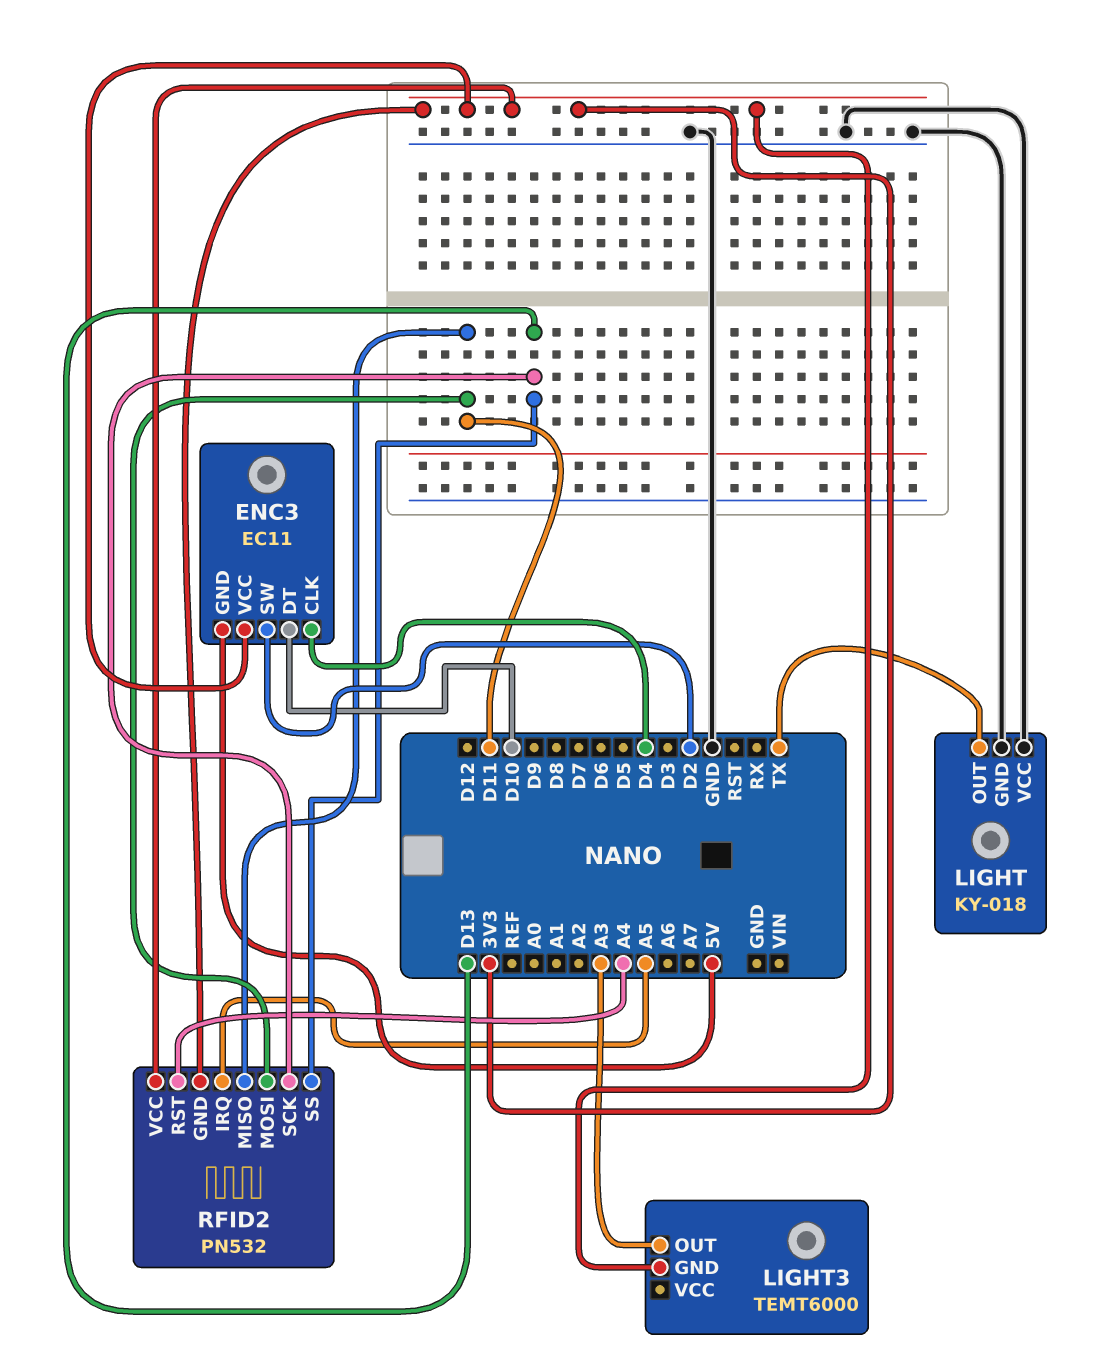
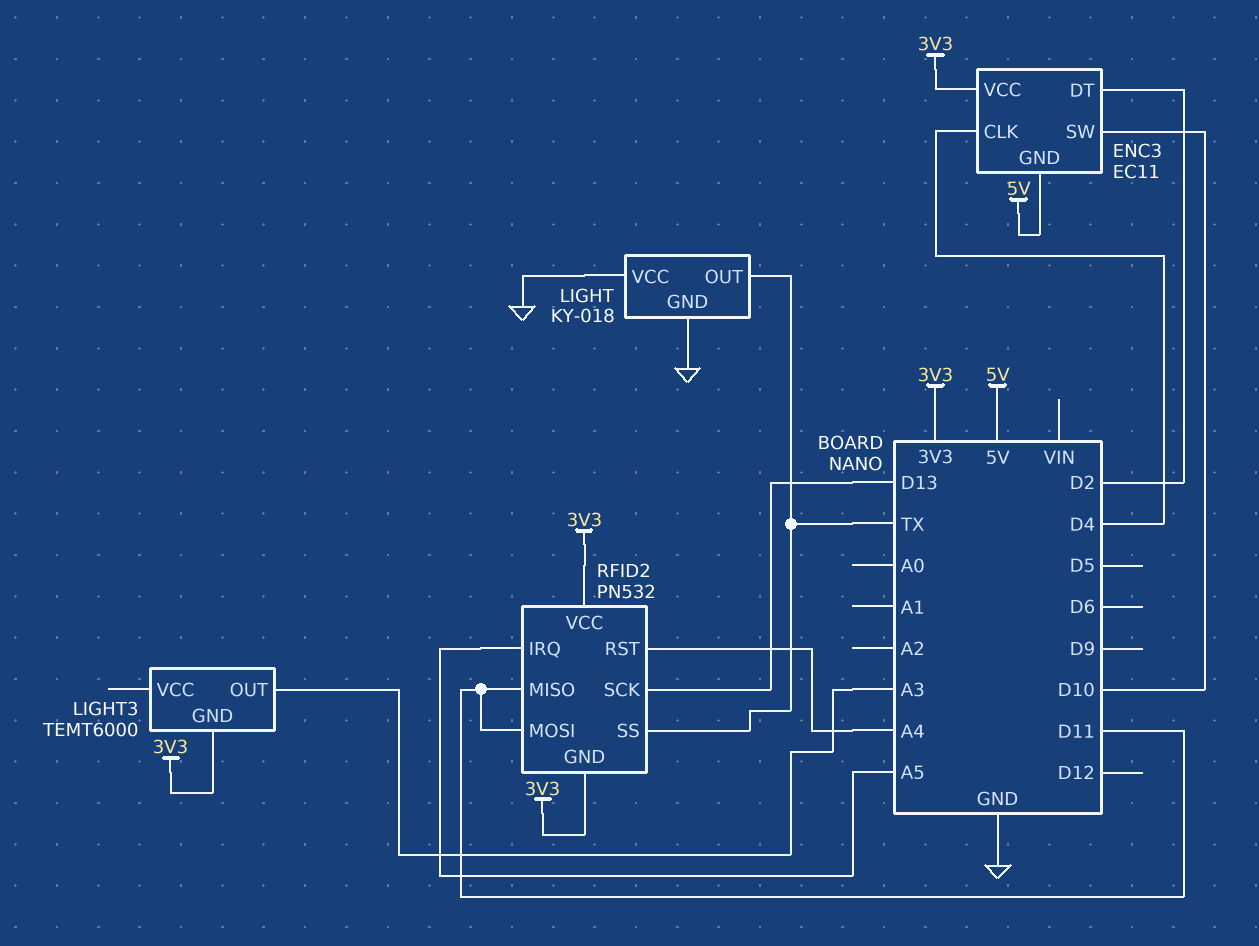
ENC3 pin DT: D10 -> D2
ENC3 pin SW: D2 -> D10
RFID2 pin SS: D13 -> TX

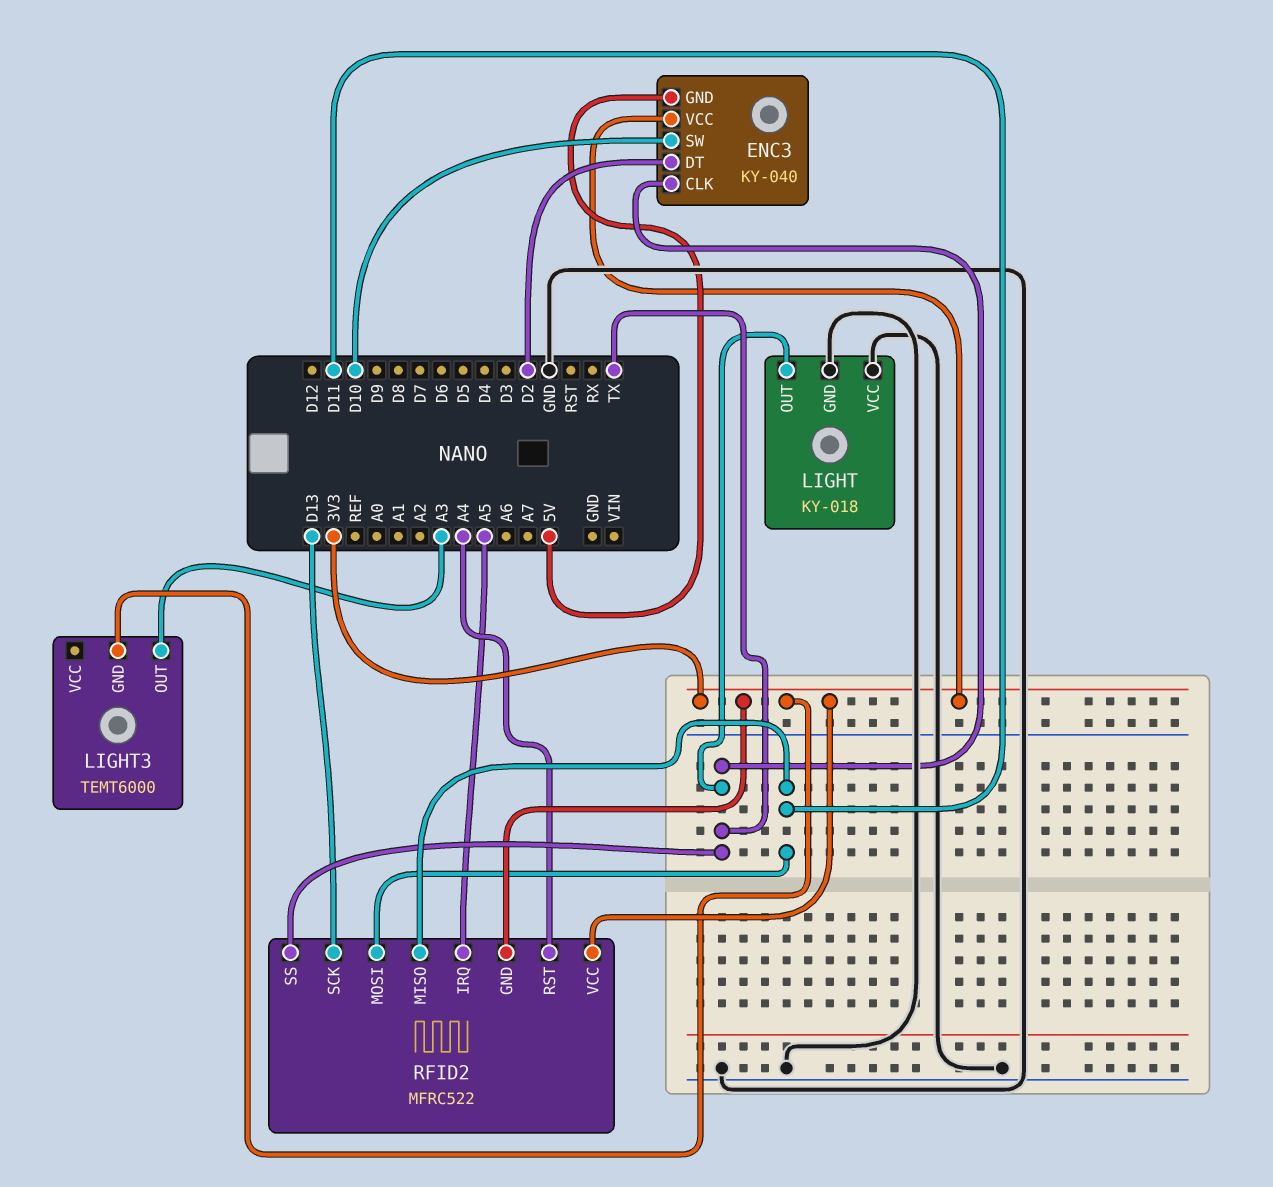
ENC3: EC11 -> KY-040
ENC3 pin CLK: D4 -> TX
RFID2: PN532 -> MFRC522

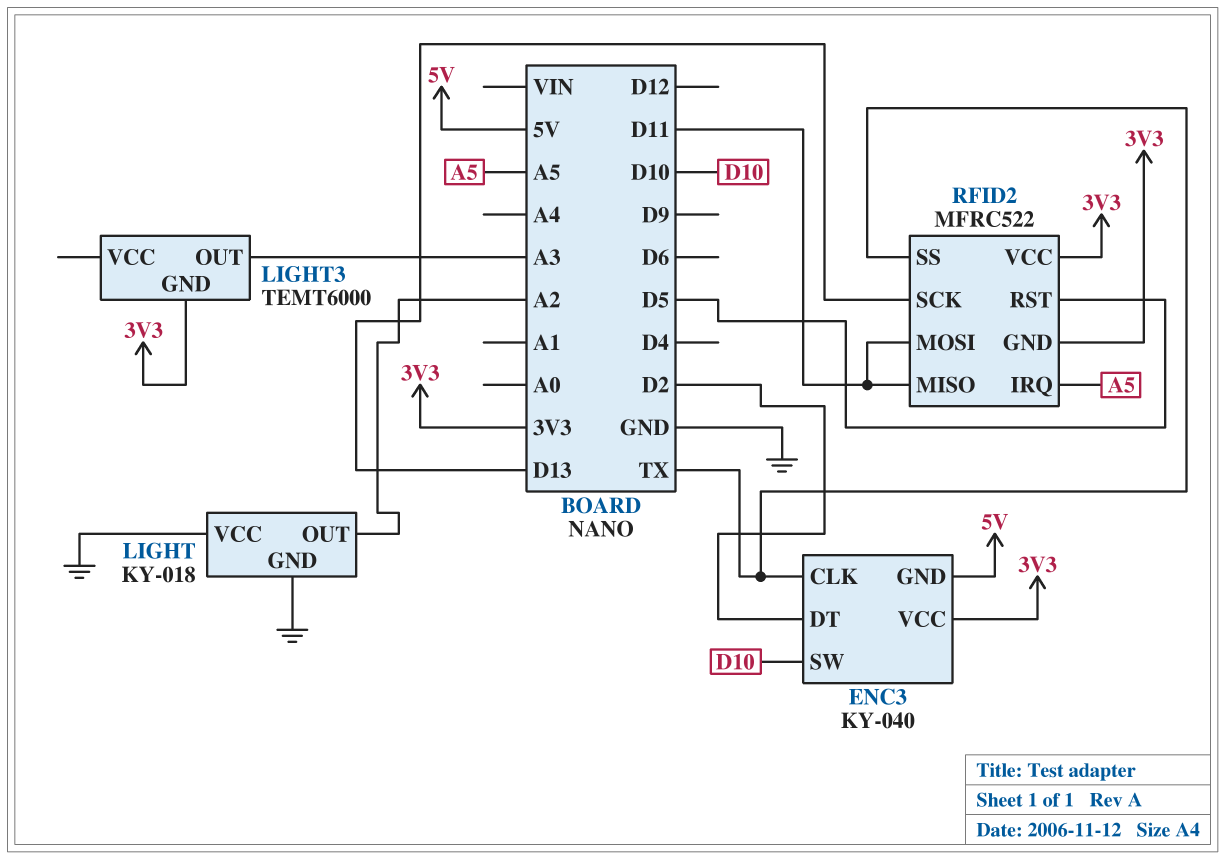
LIGHT pin OUT: TX -> A2
RFID2 pin RST: A4 -> D5

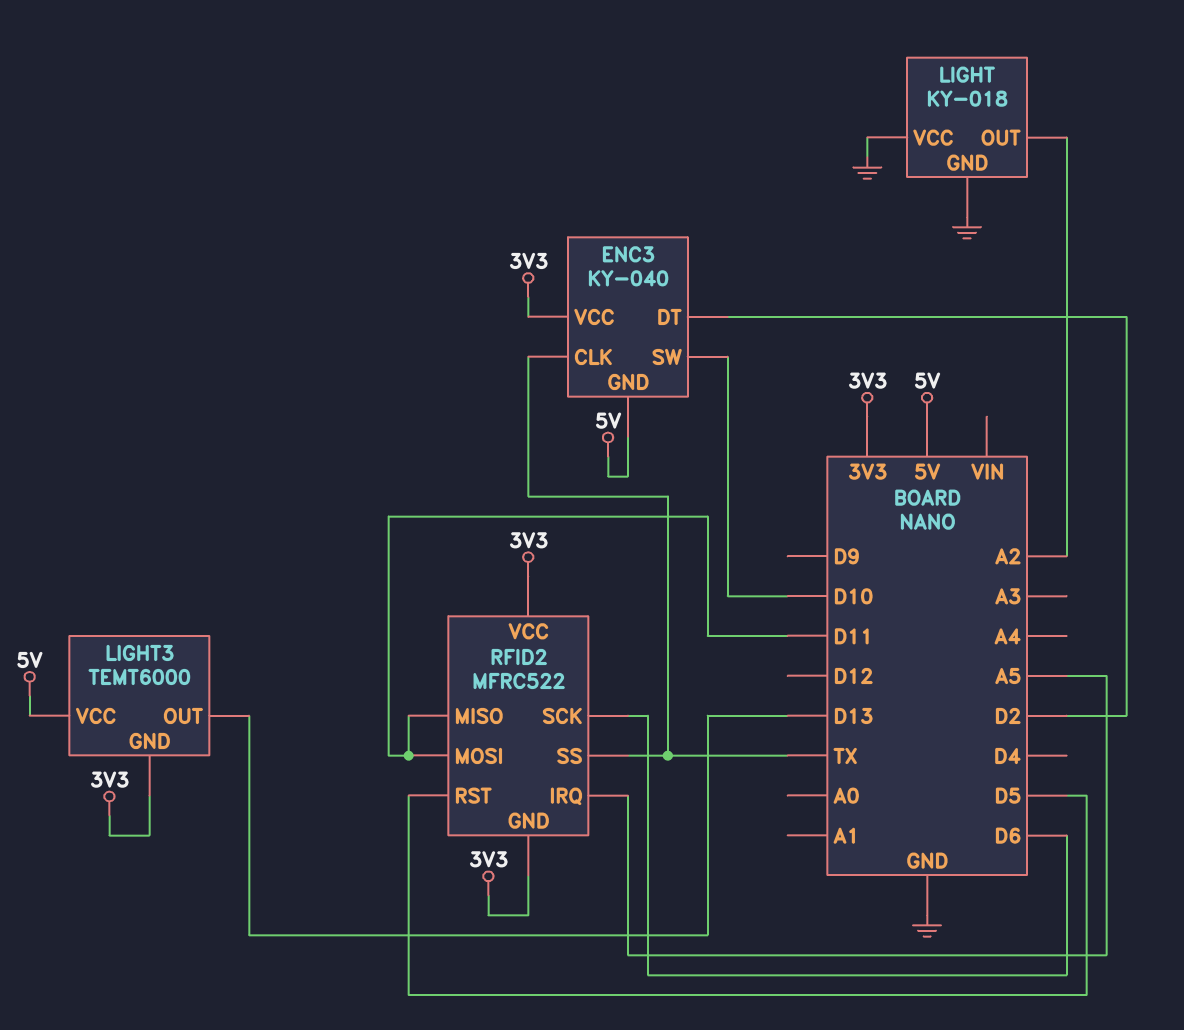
LIGHT3 pin OUT: A3 -> D13
LIGHT3 pin VCC: none -> 5V
RFID2 pin SCK: D13 -> D6

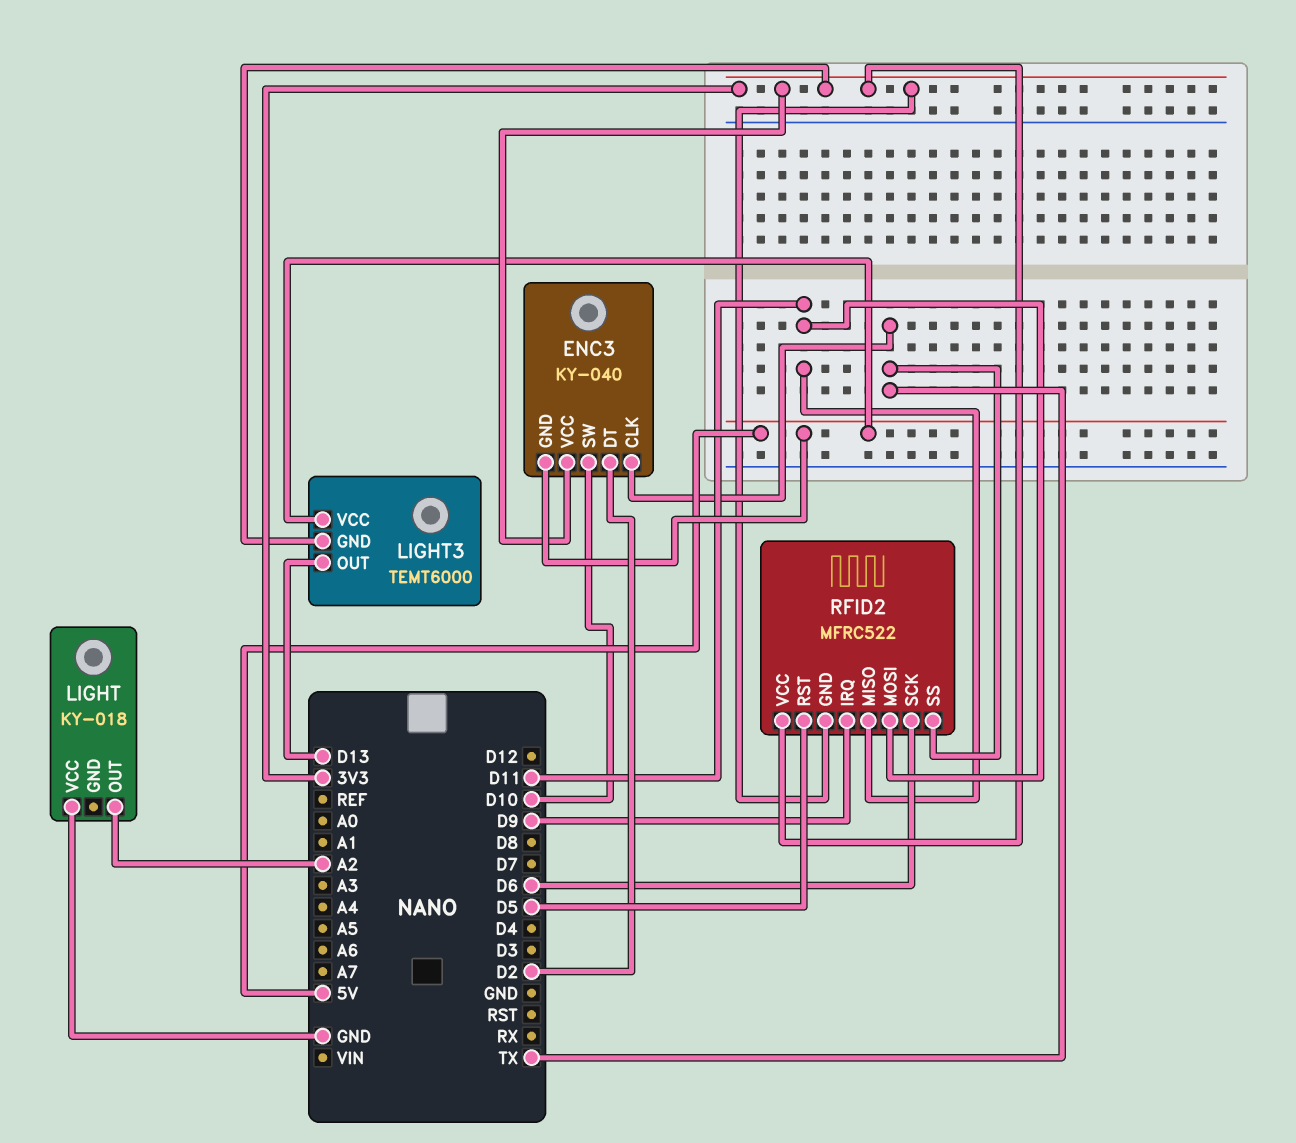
LIGHT pin GND: GND -> none
RFID2 pin IRQ: A5 -> D9

